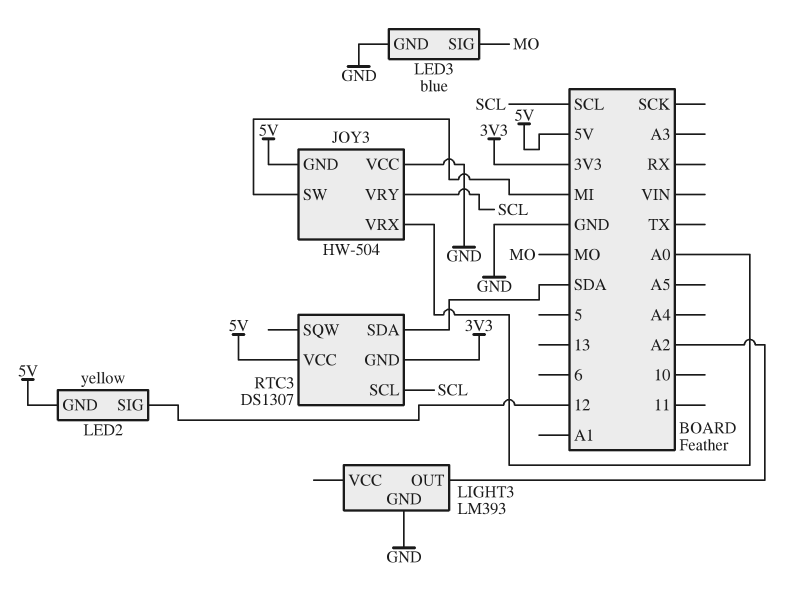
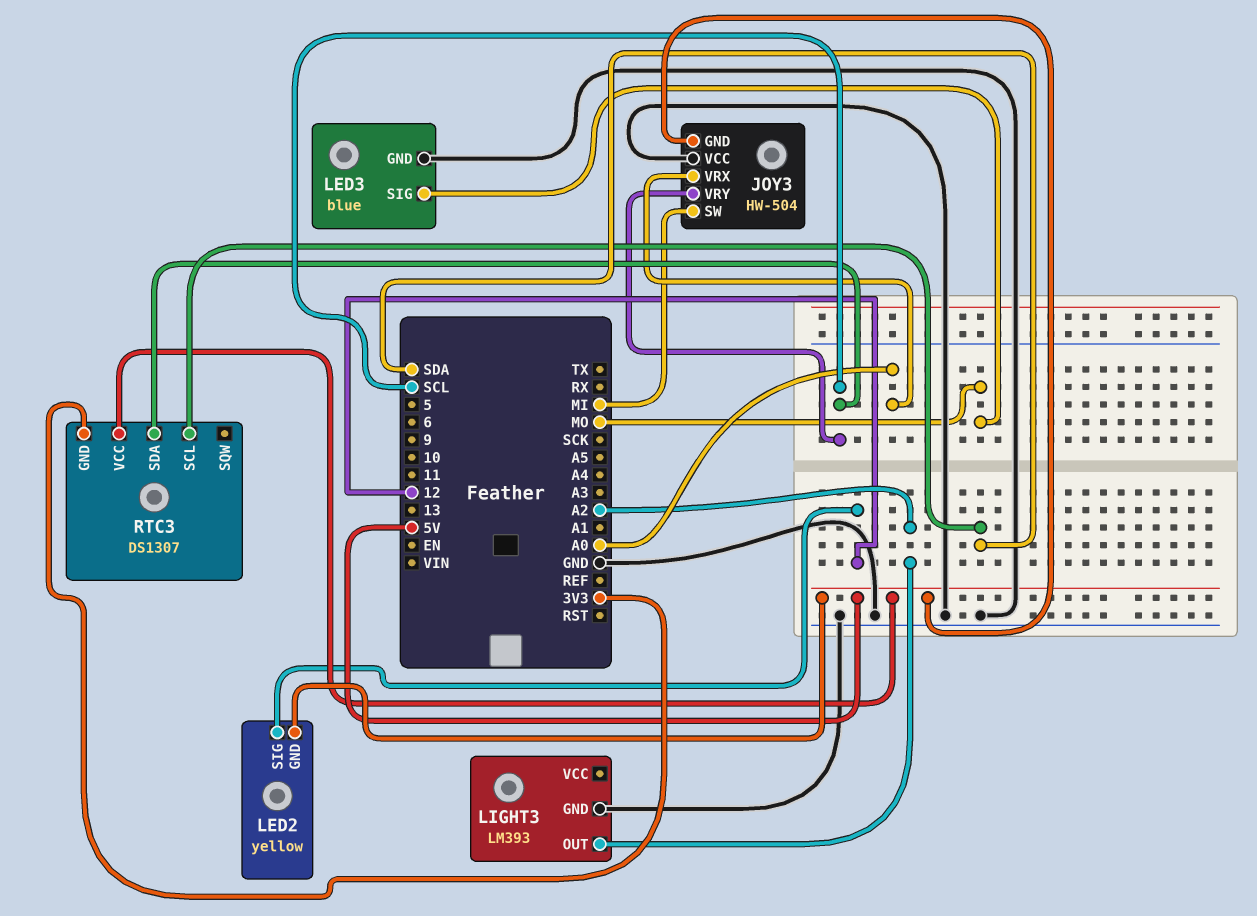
RTC3 pin SCL: SCL -> SDA
RTC3 pin SDA: SDA -> SCL

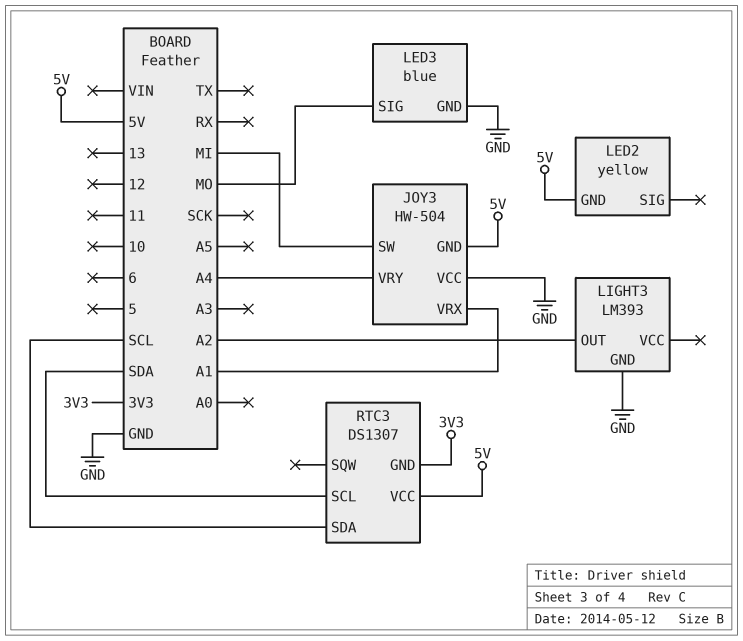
JOY3 pin VRX: A0 -> A1
JOY3 pin VRY: SCL -> A4
LED2 pin SIG: 12 -> none

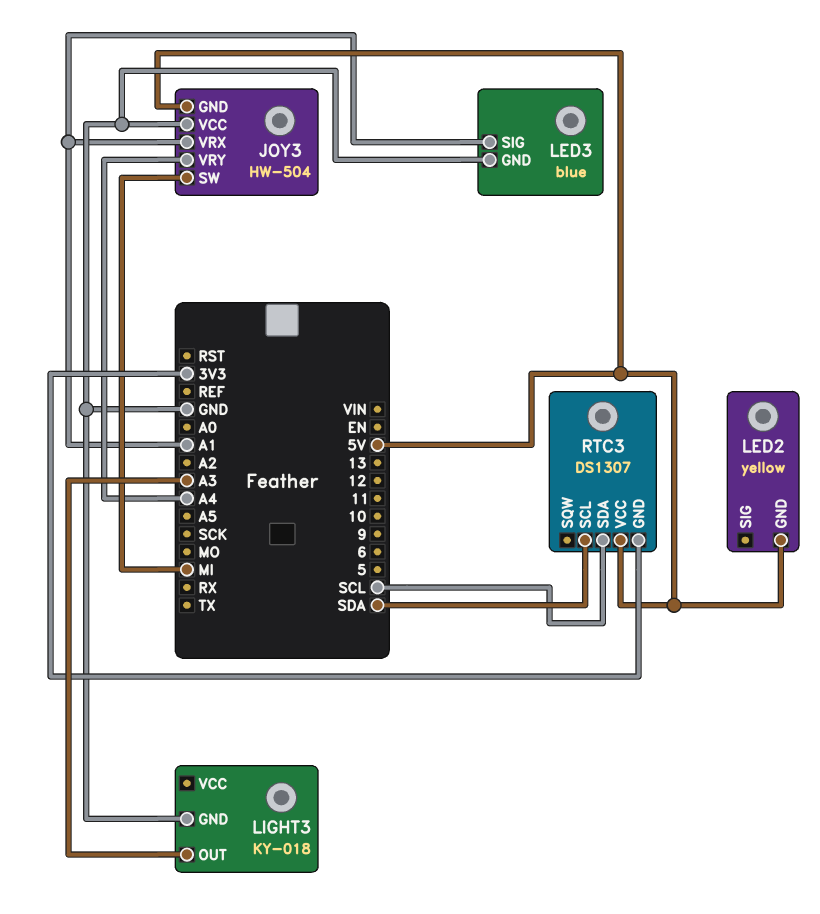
LED3 pin SIG: MO -> A1
LIGHT3: LM393 -> KY-018
LIGHT3 pin OUT: A2 -> A3

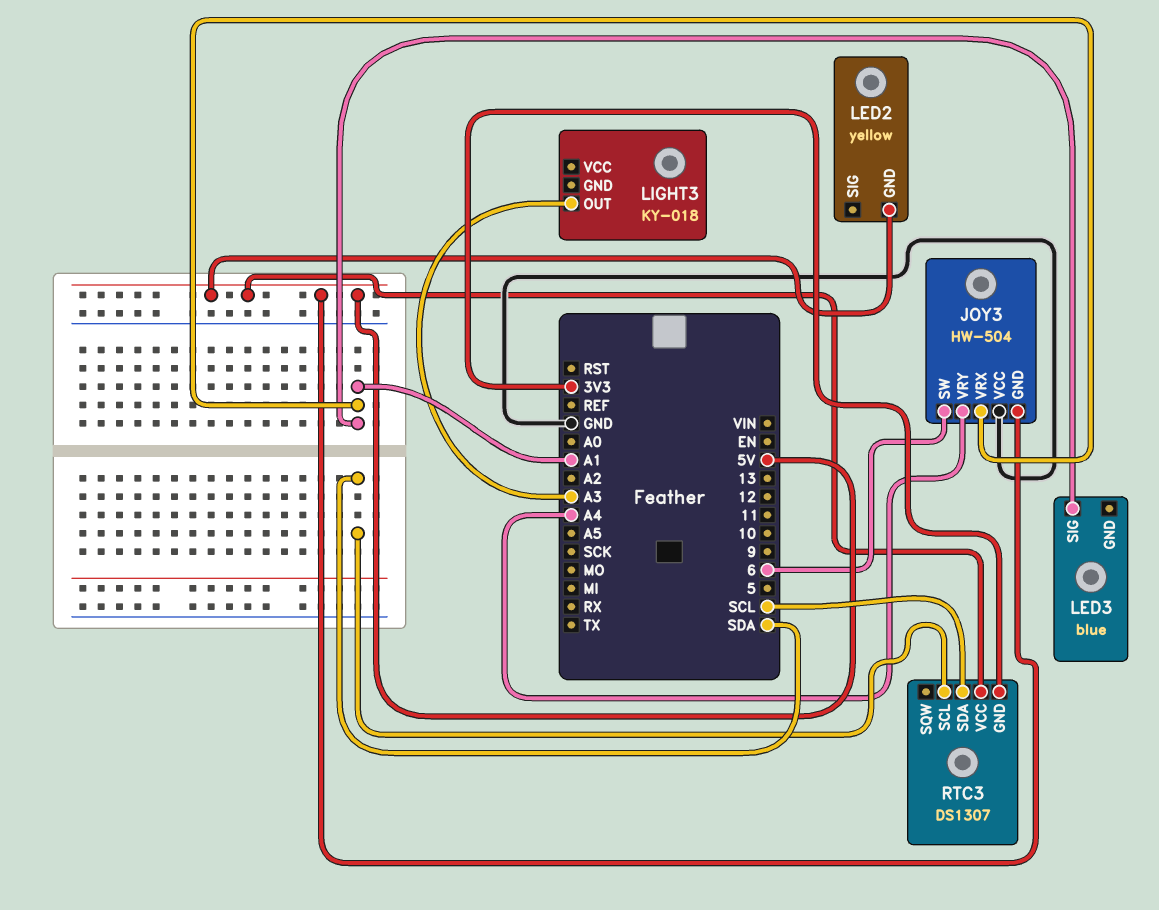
JOY3 pin SW: MI -> 6
LED3 pin GND: GND -> none
LIGHT3 pin GND: GND -> none

